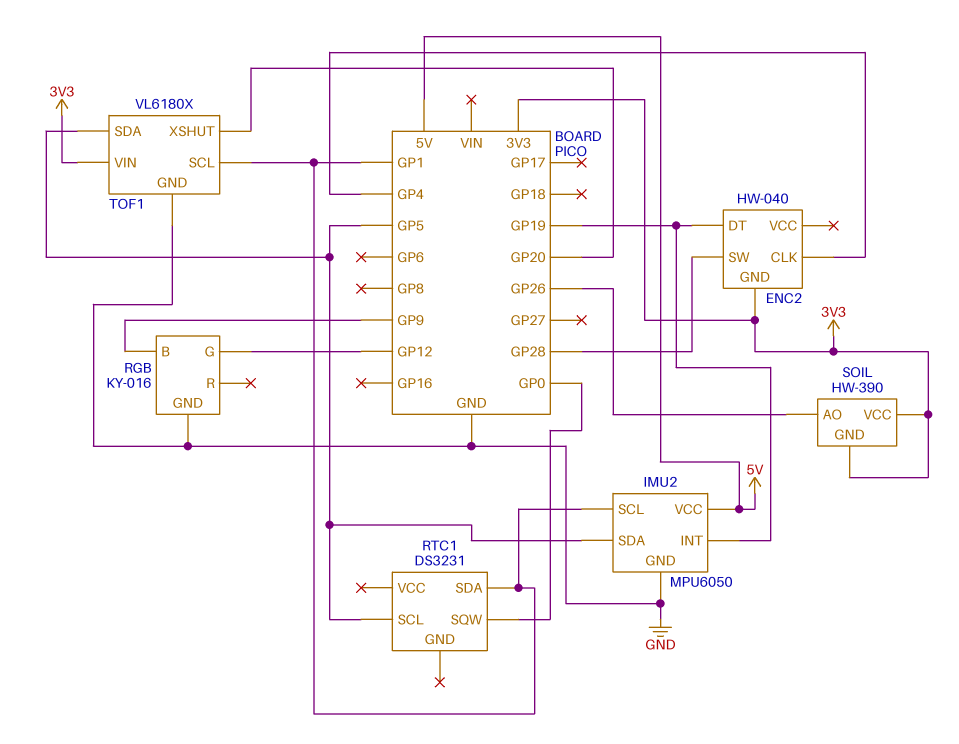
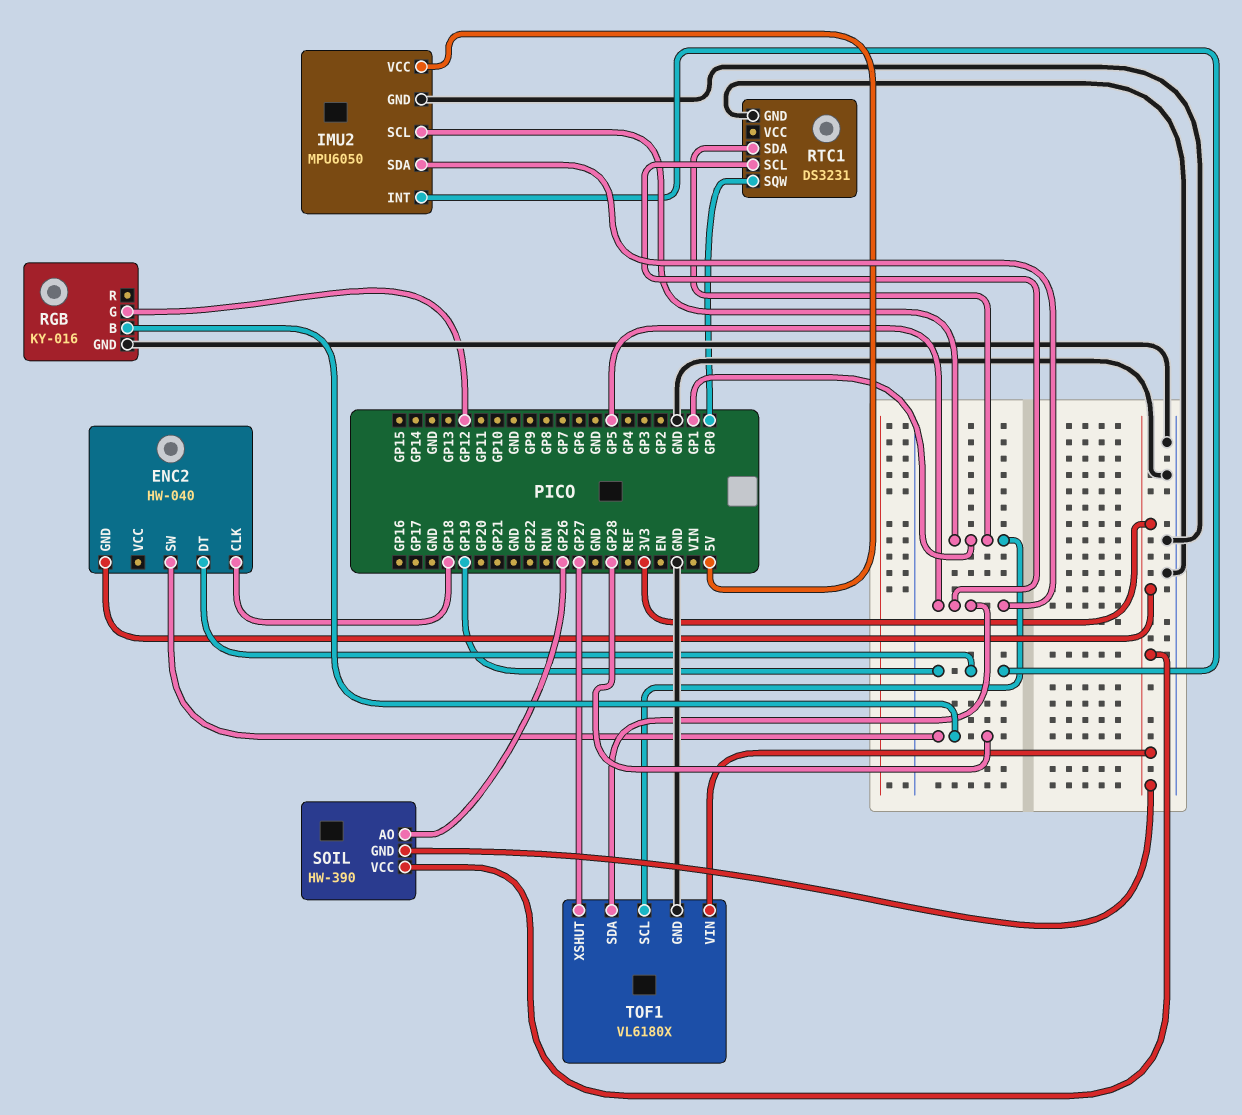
ENC2 pin CLK: GP4 -> GP18
RGB pin B: GP9 -> GP28
RTC1 pin GND: none -> GND
TOF1 pin XSHUT: GP20 -> GP27

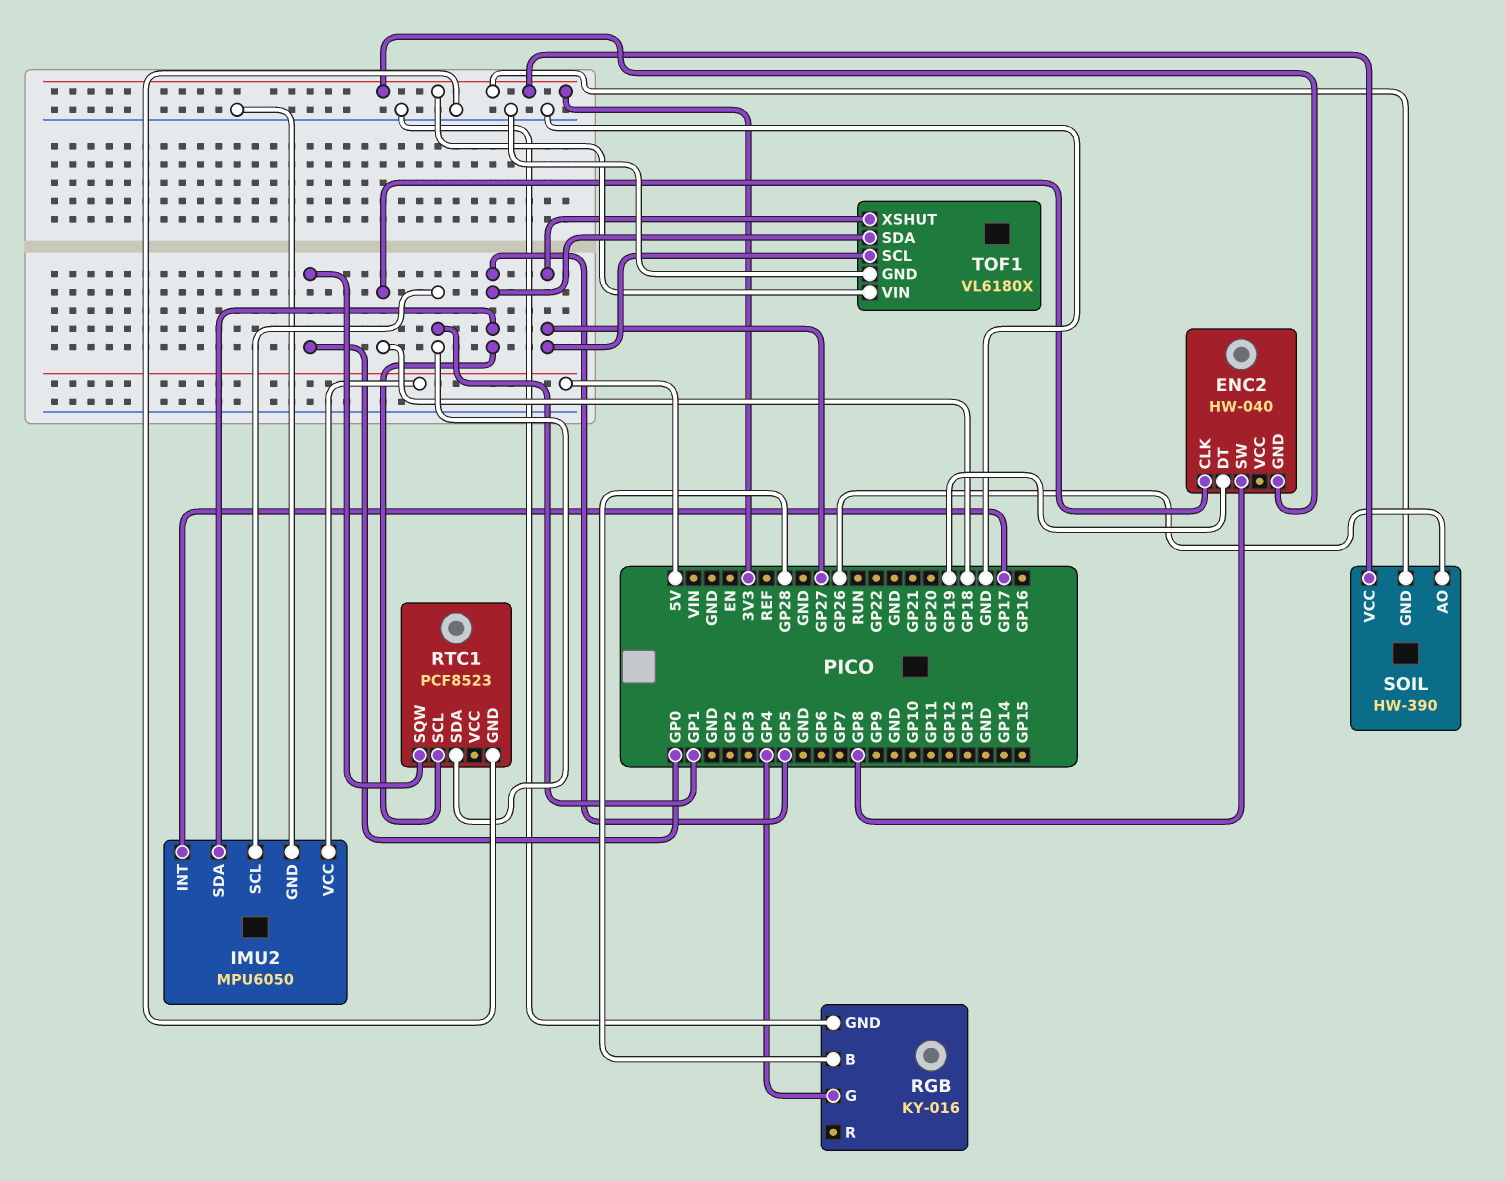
ENC2 pin SW: GP28 -> GP8
IMU2 pin INT: GP19 -> GP17
RGB pin G: GP12 -> GP4
RTC1: DS3231 -> PCF8523
TOF1 pin SCL: GP1 -> GP27

